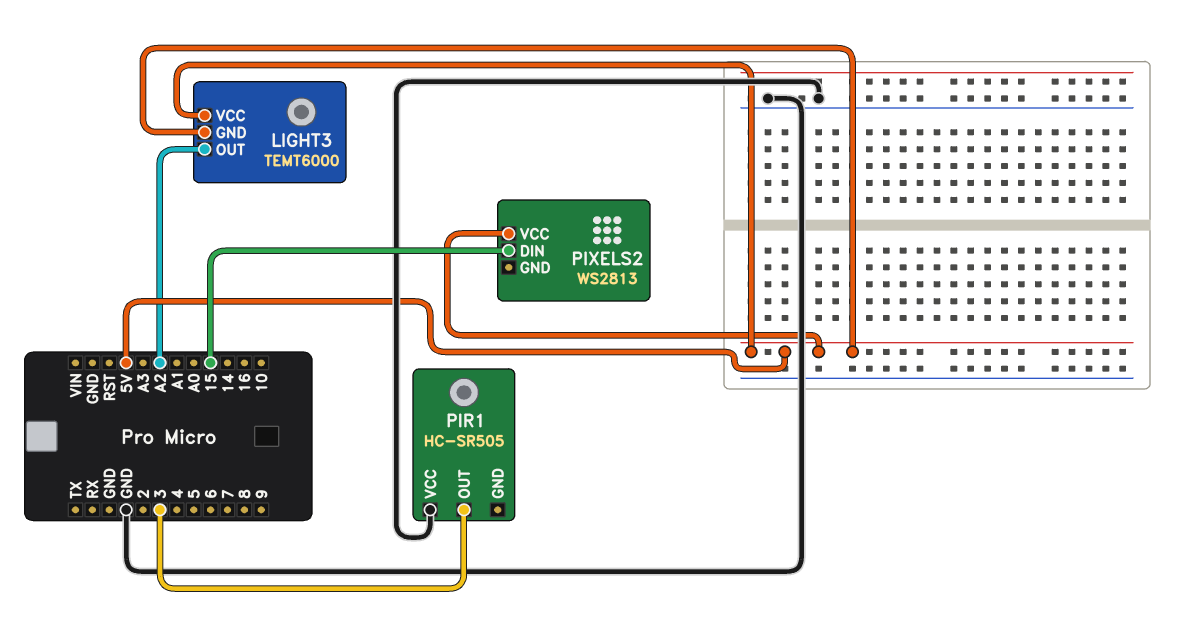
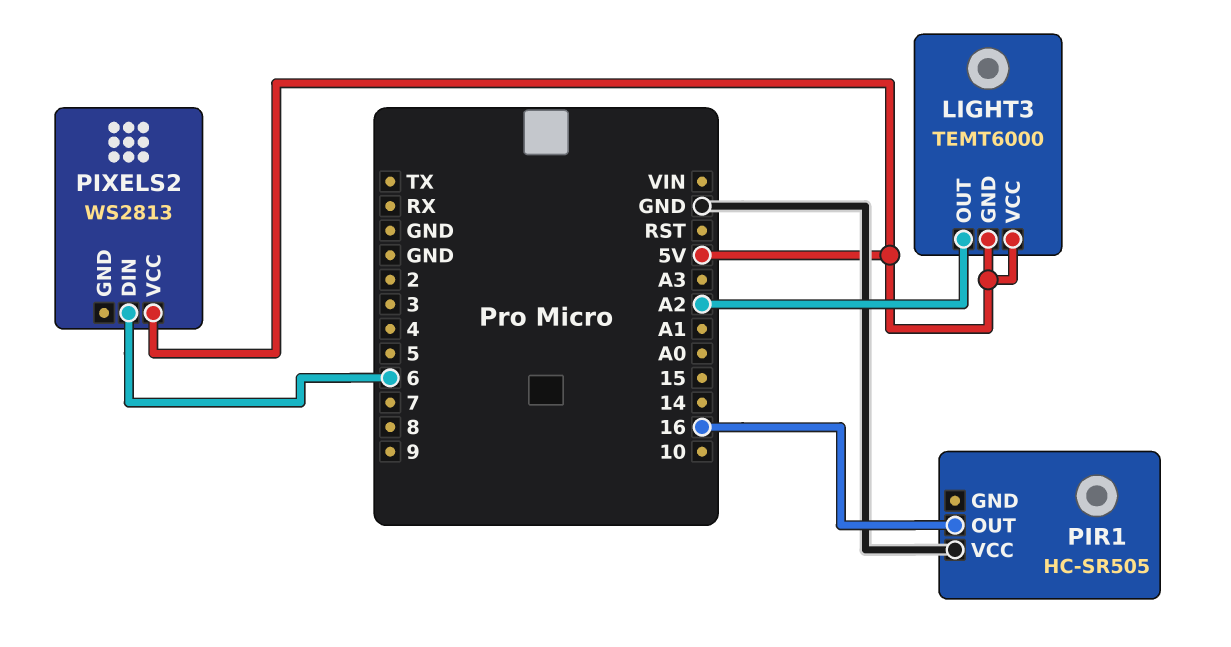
PIR1 pin OUT: 3 -> 16
PIXELS2 pin DIN: 15 -> 6

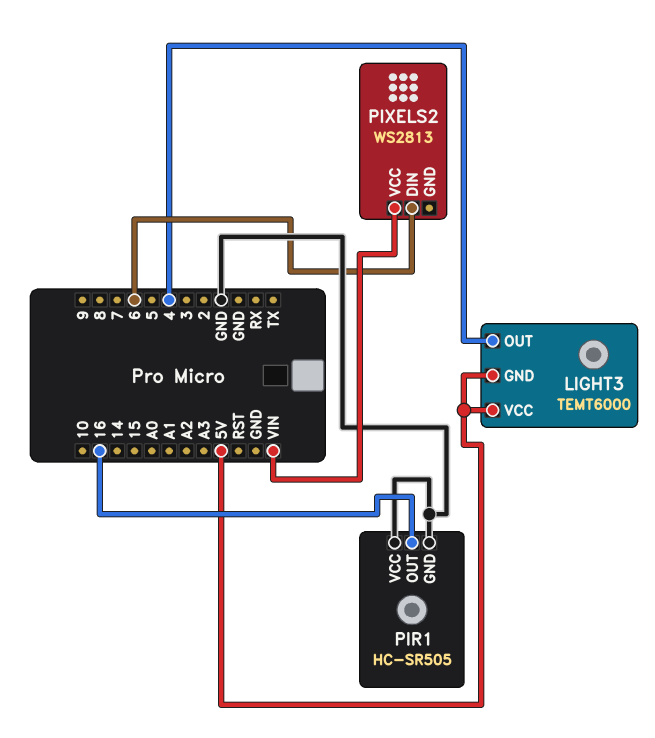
LIGHT3 pin OUT: A2 -> 4
PIR1 pin GND: none -> GND
PIXELS2 pin VCC: 5V -> VIN

